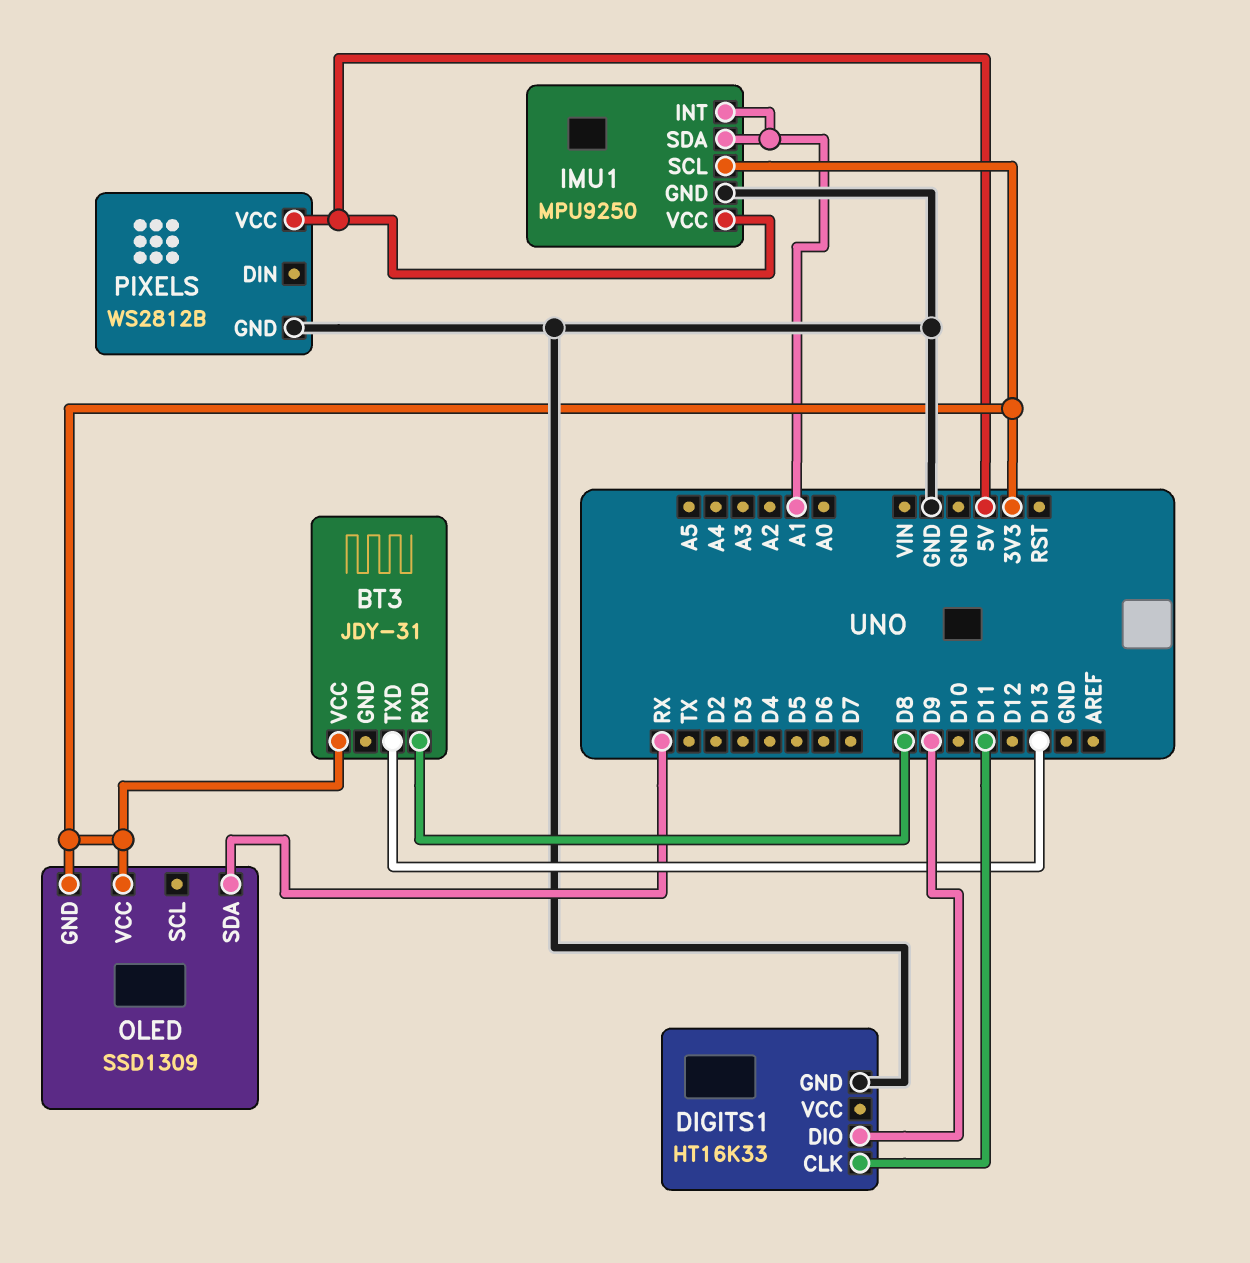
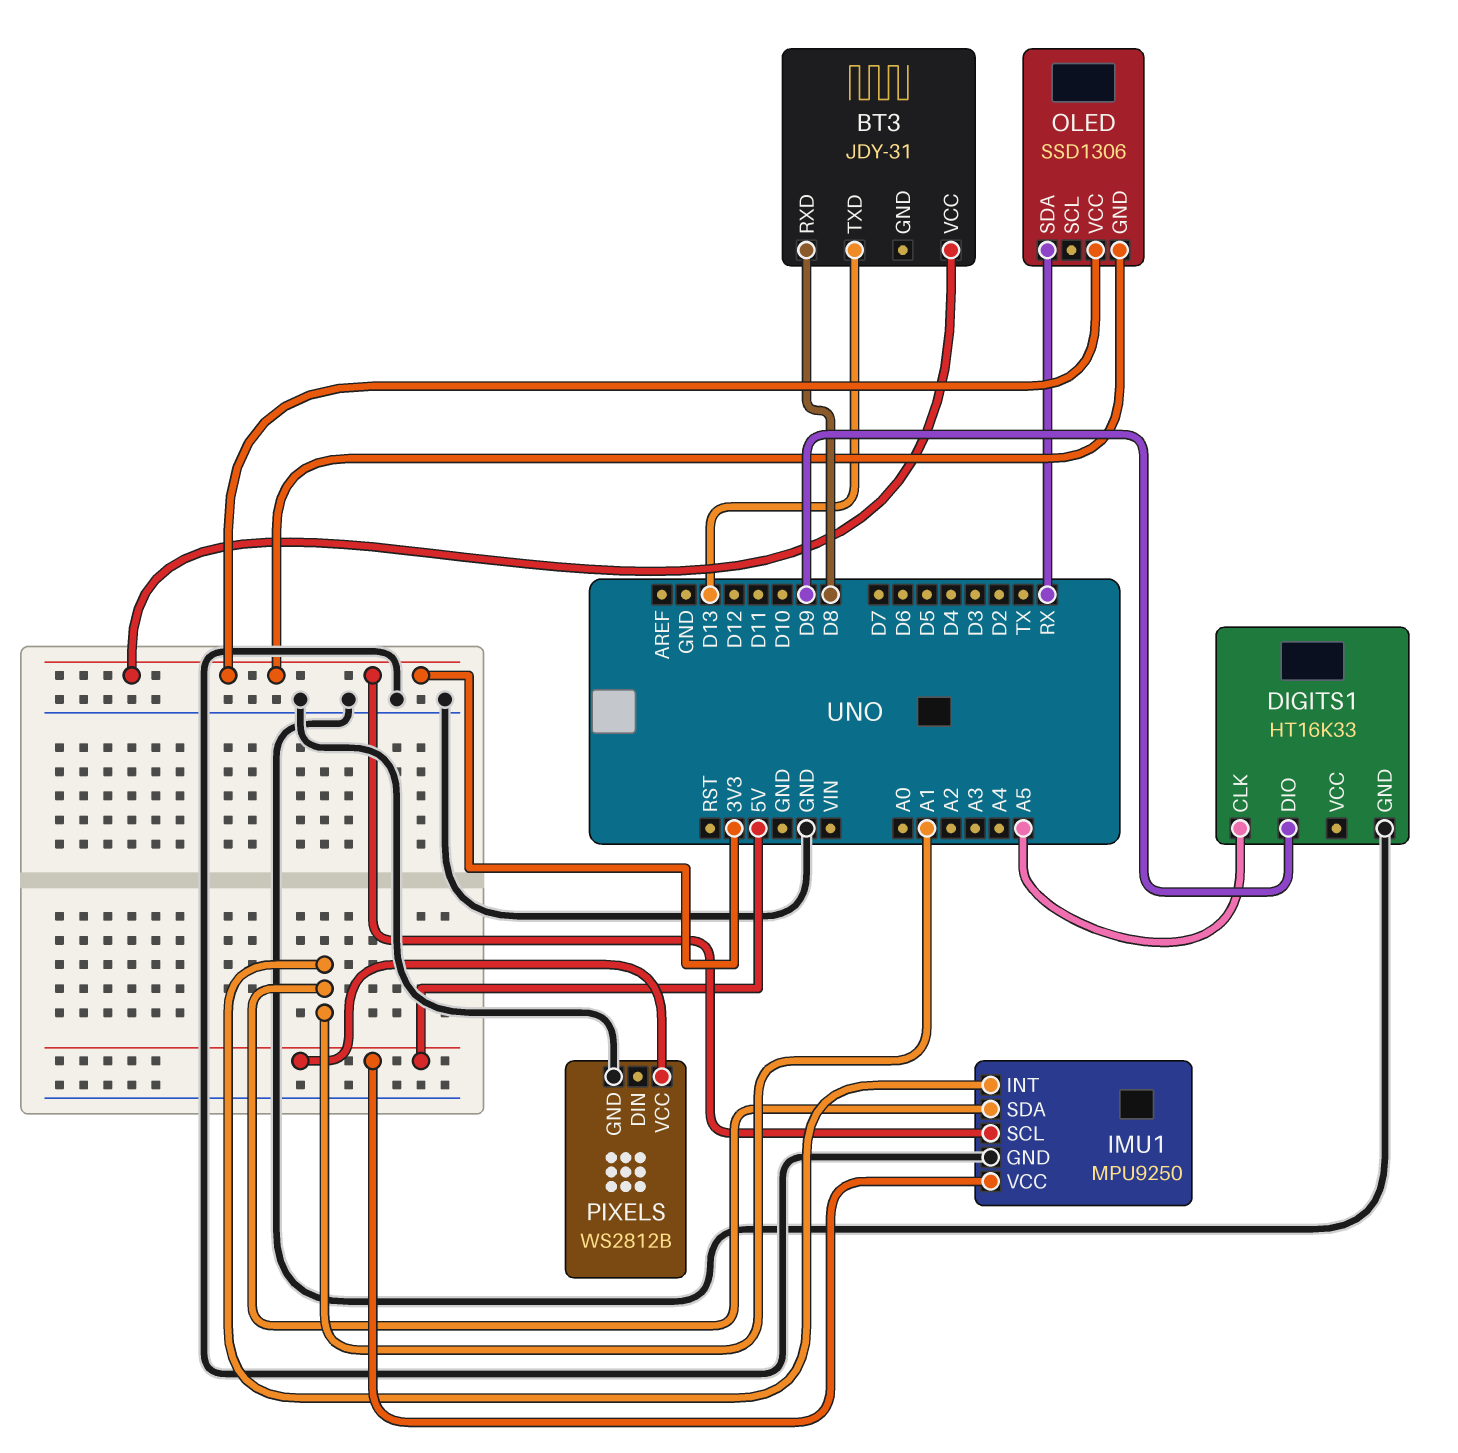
DIGITS1 pin CLK: D11 -> A5
OLED: SSD1309 -> SSD1306

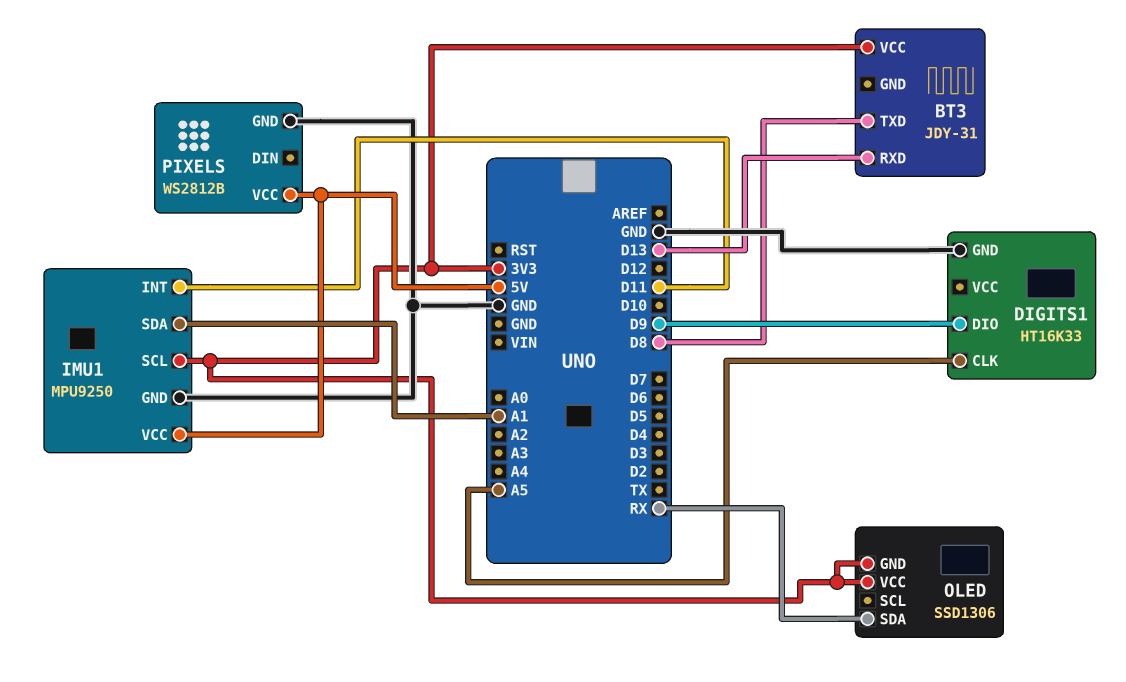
BT3 pin RXD: D8 -> D13
BT3 pin TXD: D13 -> D8
IMU1 pin INT: A1 -> D11

